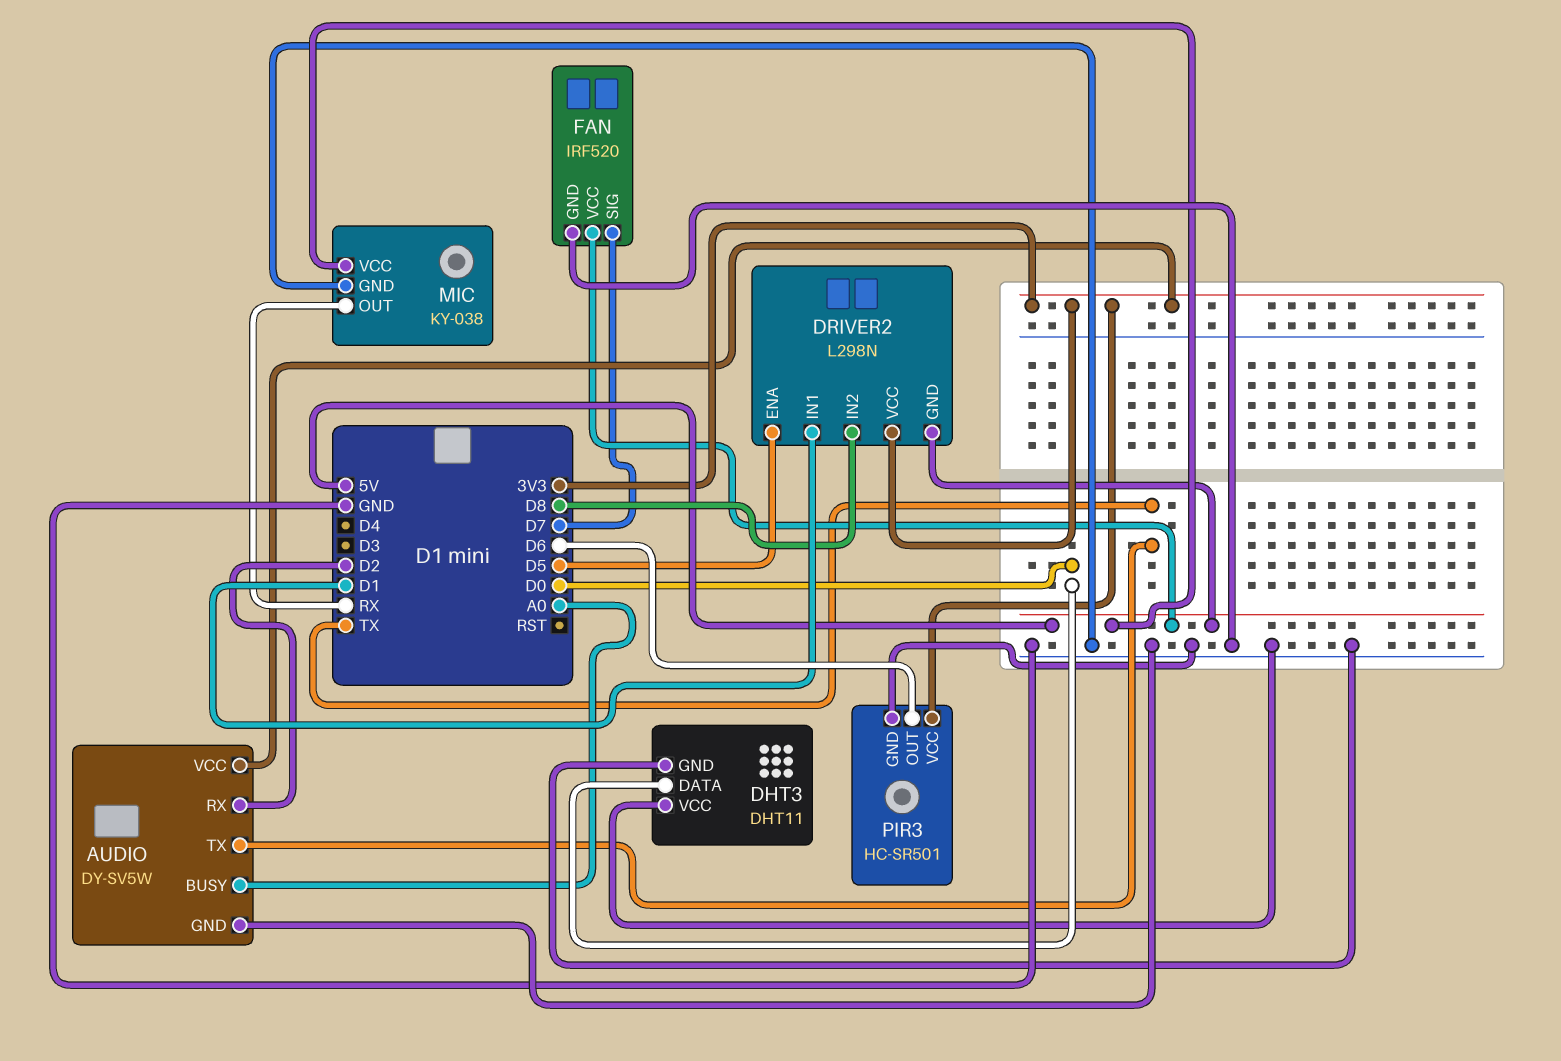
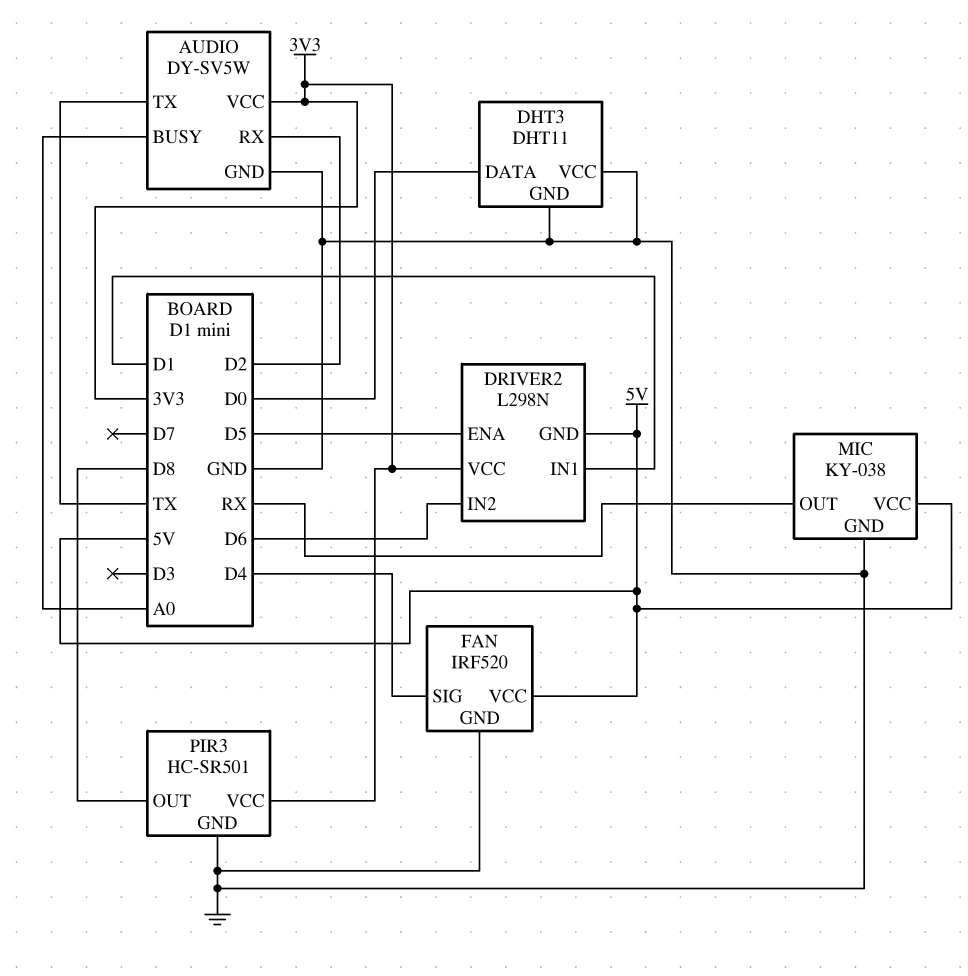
DRIVER2 pin IN2: D8 -> D6
FAN pin SIG: D7 -> D4
PIR3 pin OUT: D6 -> D8

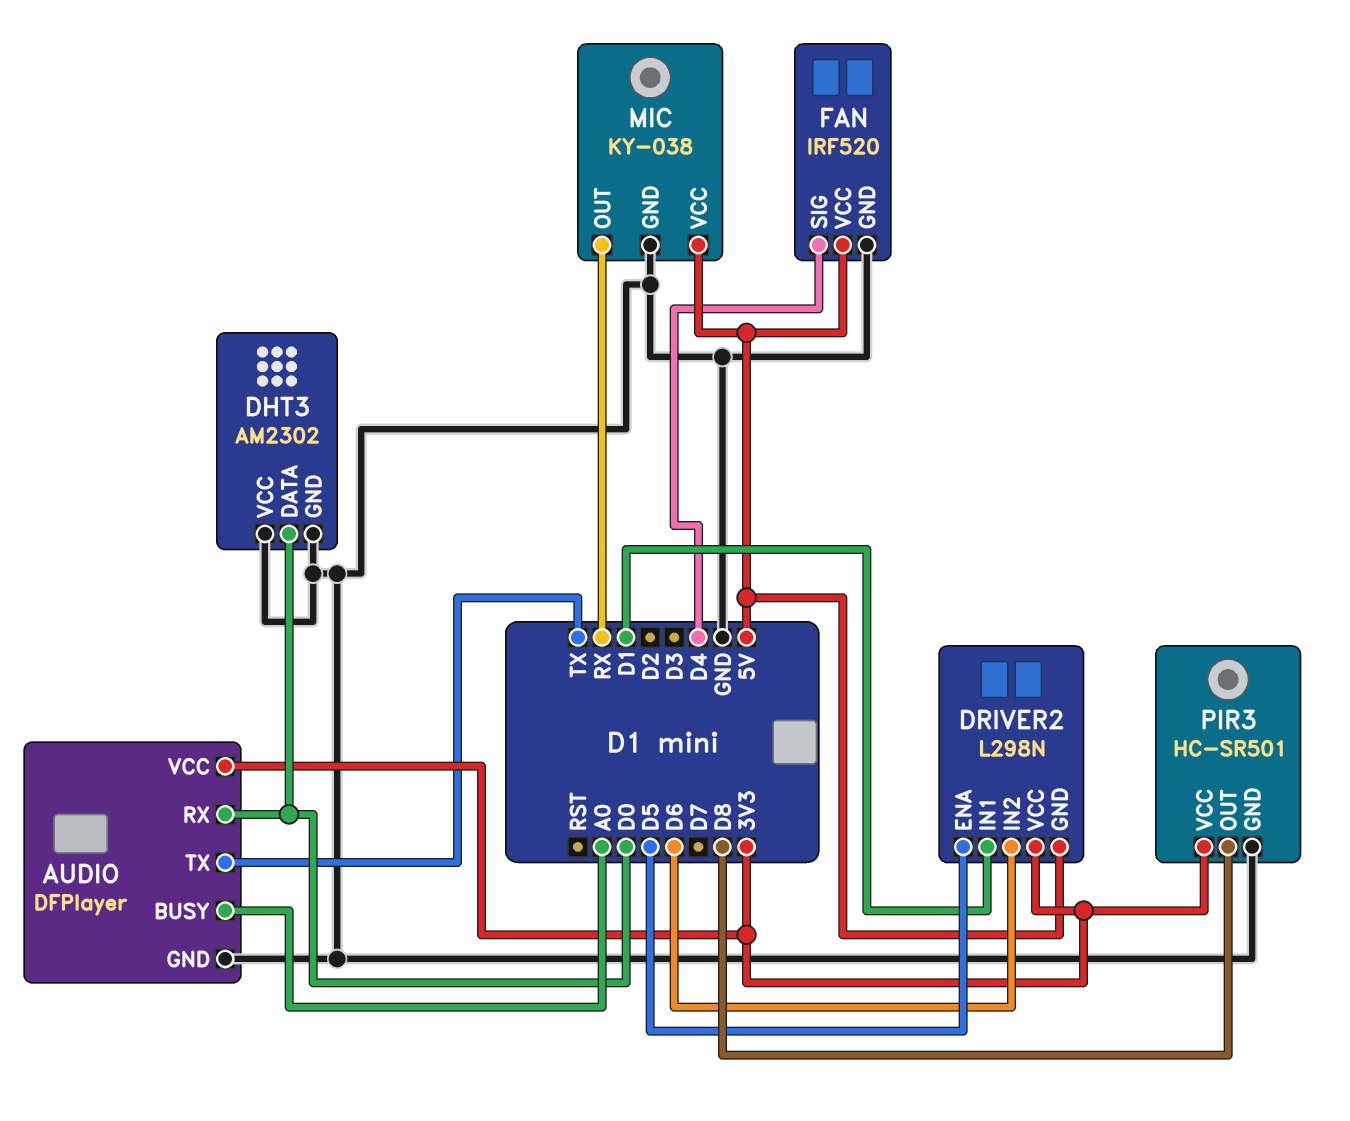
AUDIO: DY-SV5W -> DFPlayer
AUDIO pin RX: D2 -> D0
DHT3: DHT11 -> AM2302

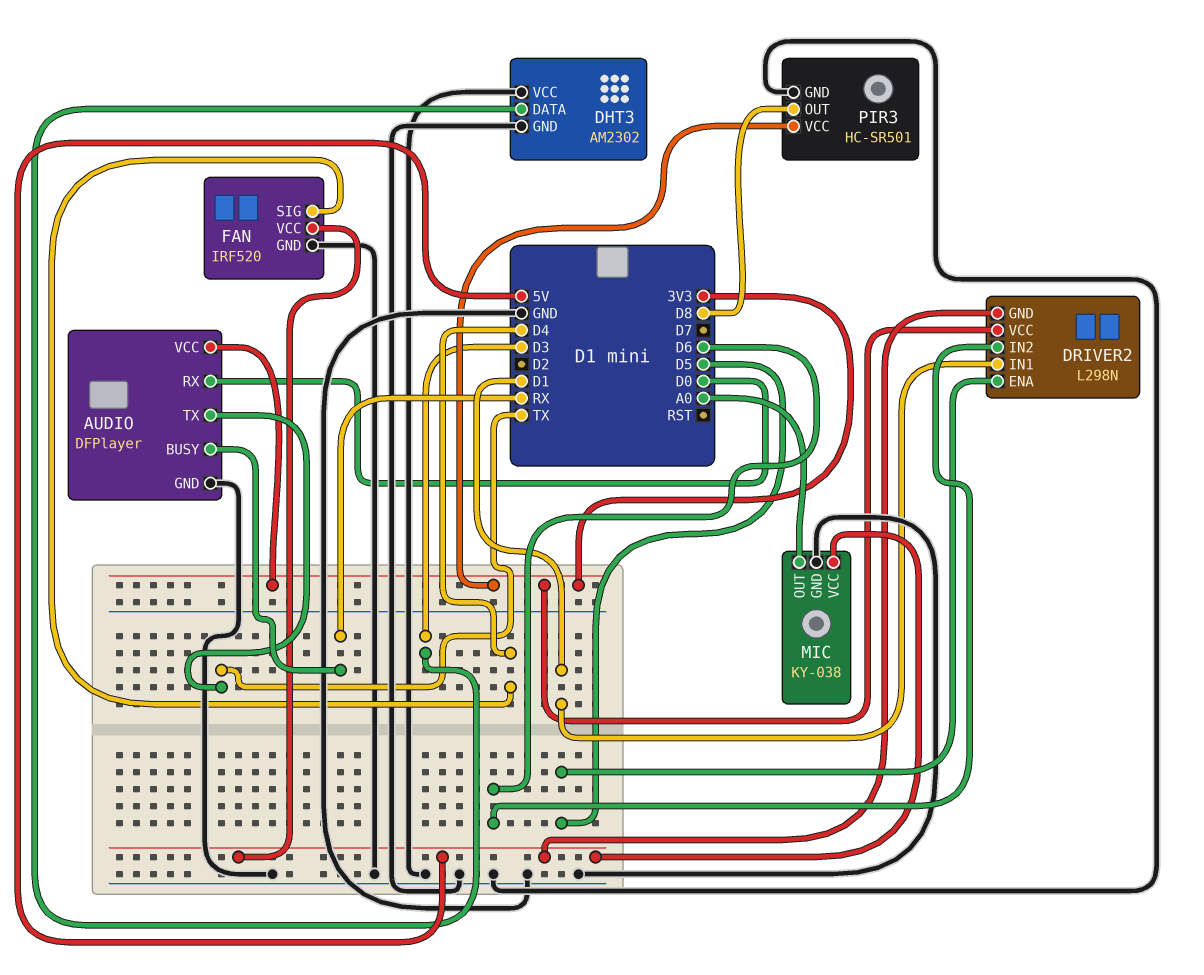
AUDIO pin BUSY: A0 -> RX
DHT3 pin DATA: D0 -> D3
MIC pin OUT: RX -> A0

